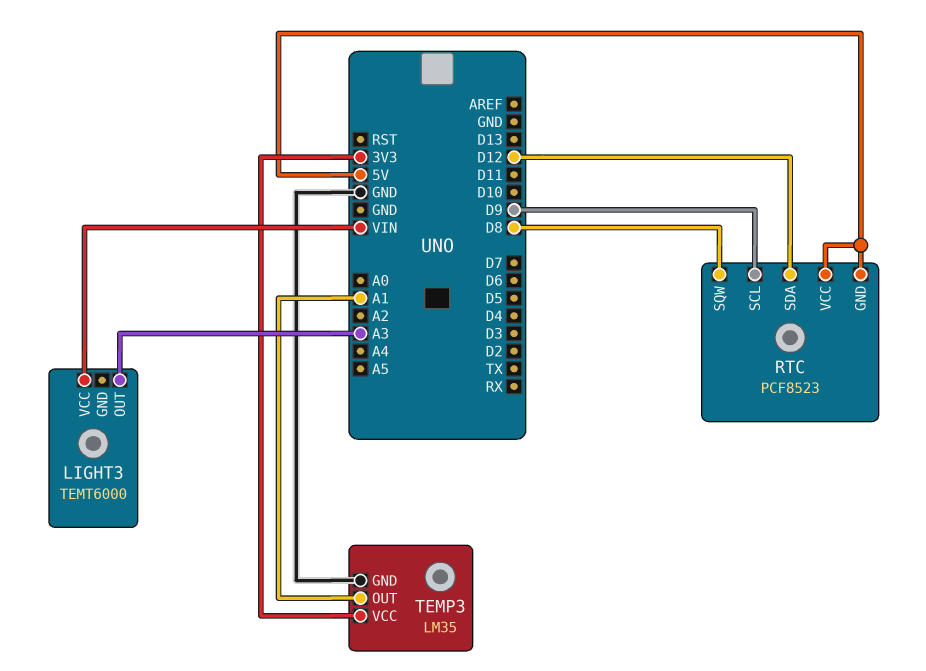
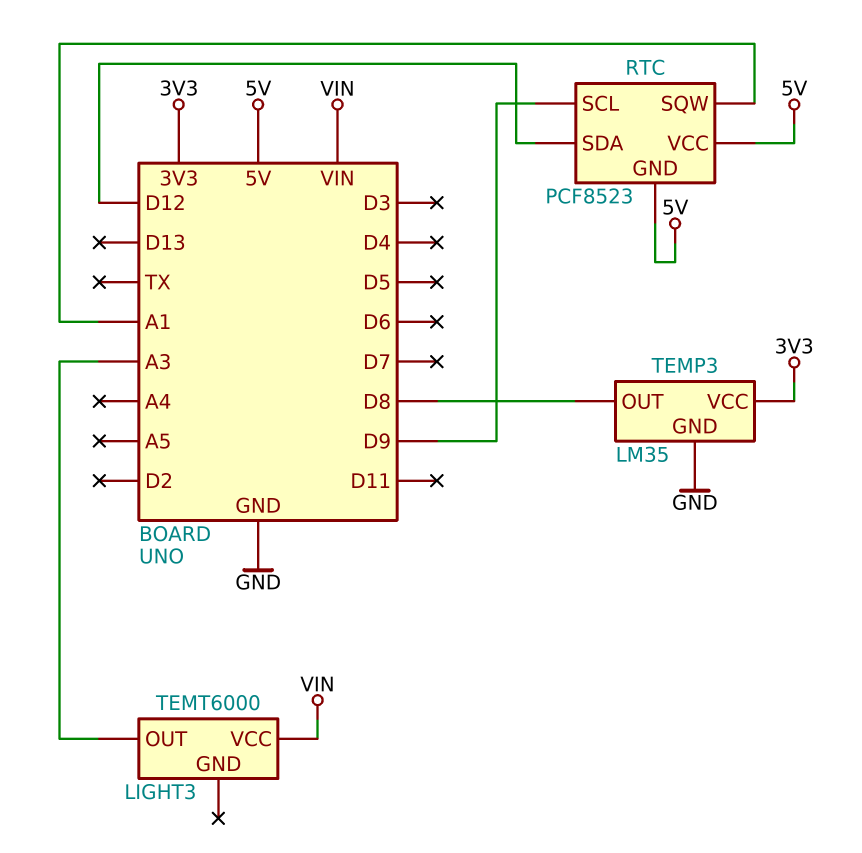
RTC pin SQW: D8 -> A1
TEMP3 pin OUT: A1 -> D8

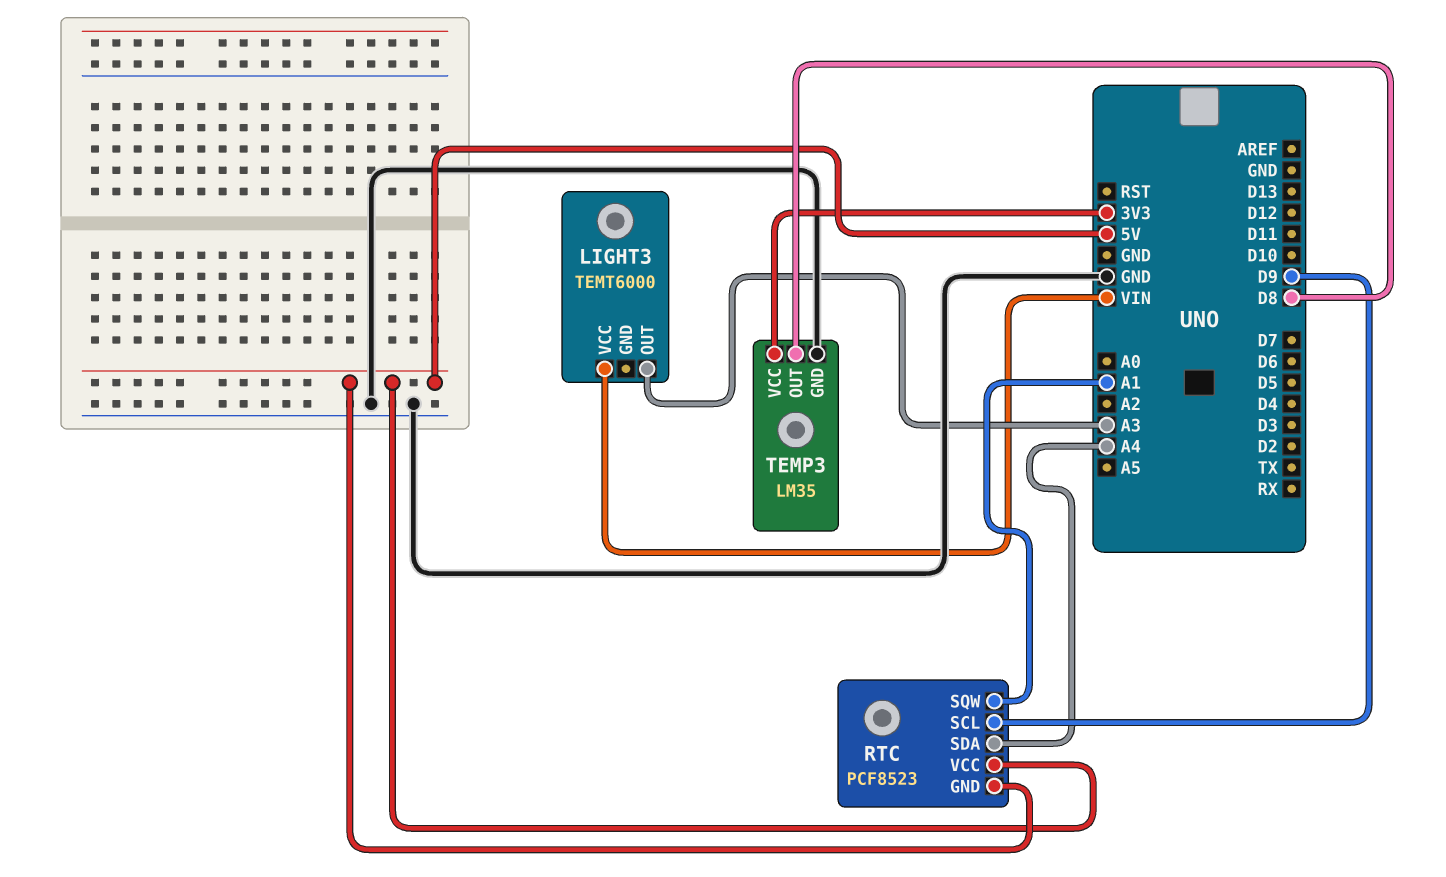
RTC pin SDA: D12 -> A4

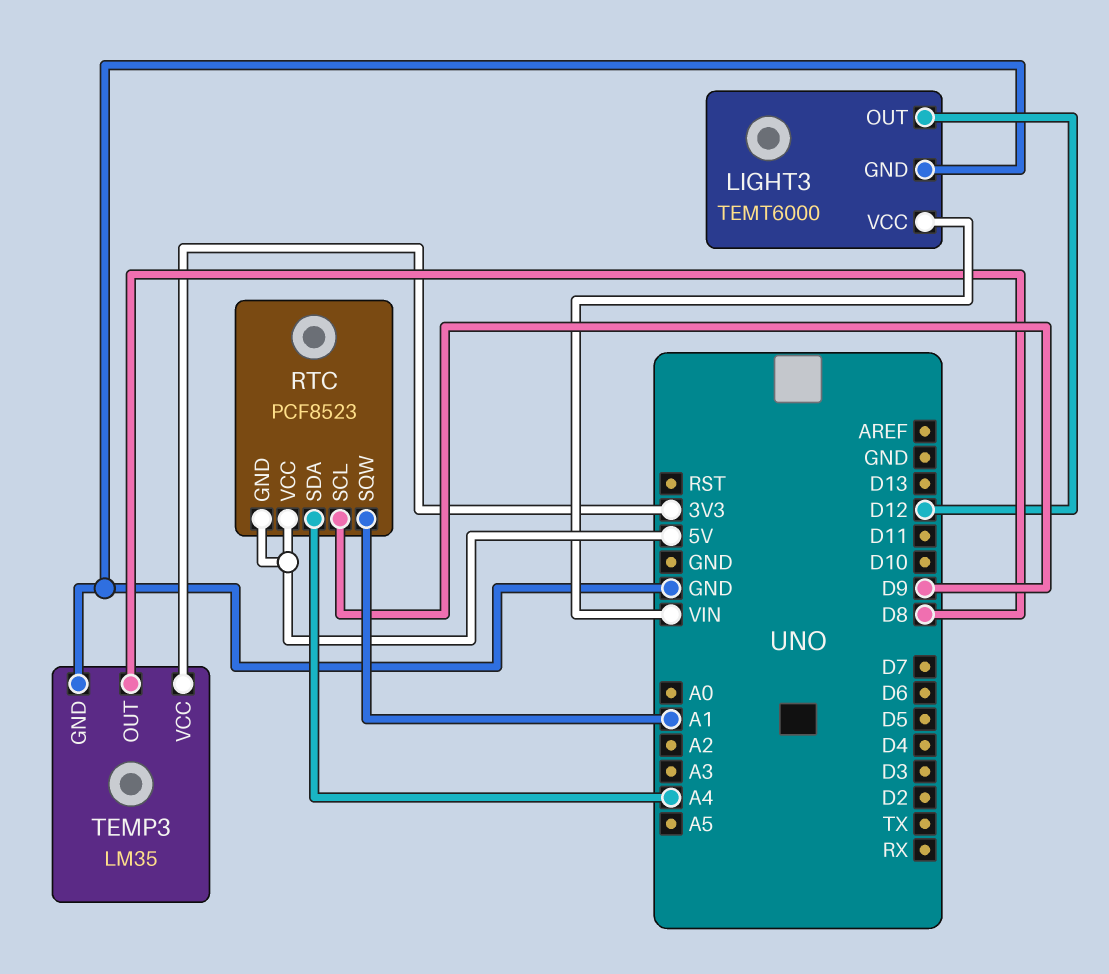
LIGHT3 pin GND: none -> GND
LIGHT3 pin OUT: A3 -> D12

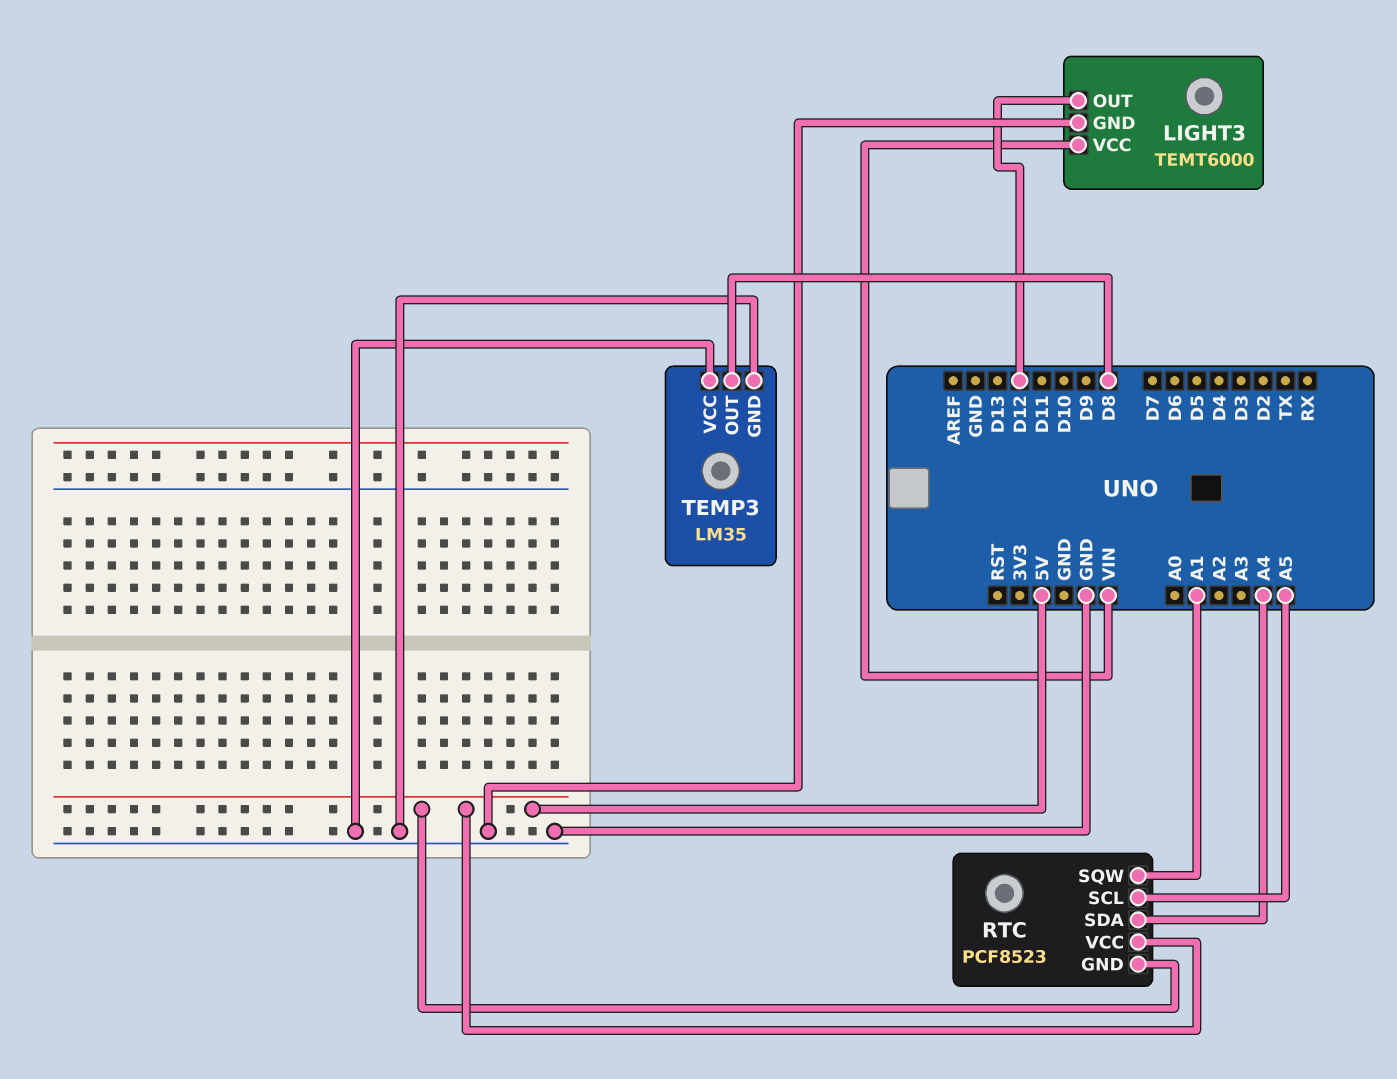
RTC pin SCL: D9 -> A5
TEMP3 pin VCC: 3V3 -> GND

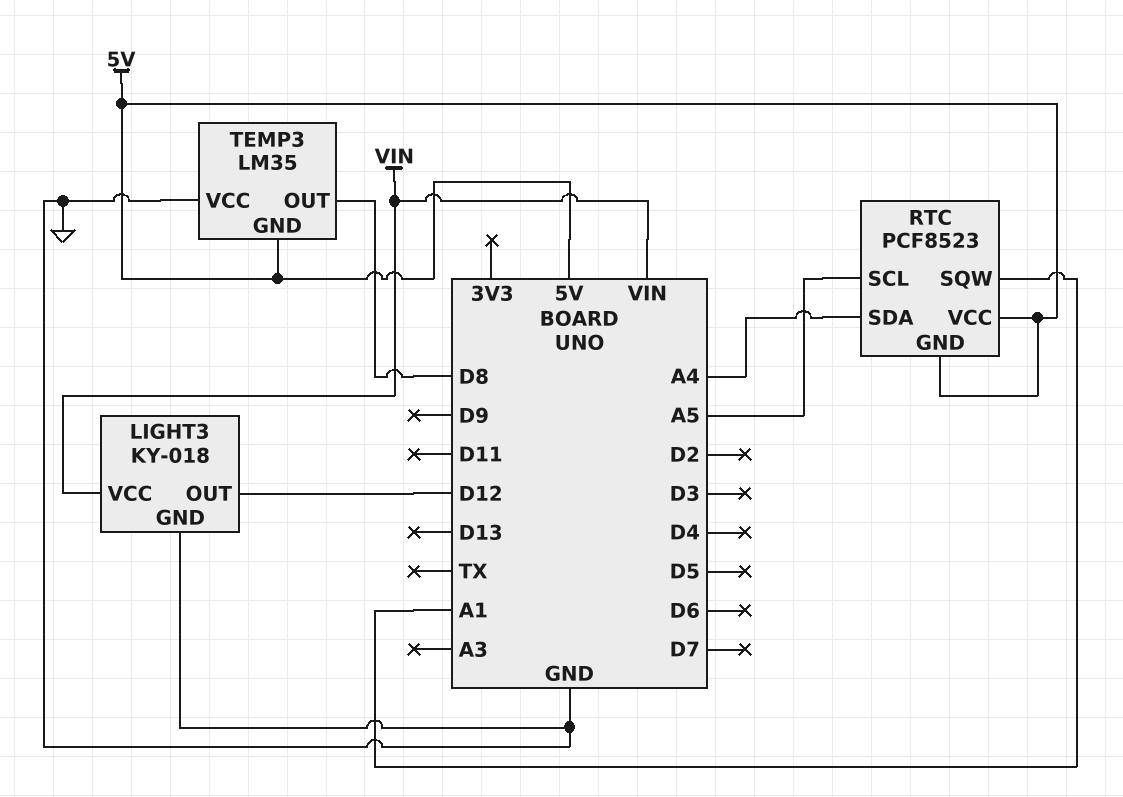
LIGHT3: TEMT6000 -> KY-018
TEMP3 pin GND: GND -> 5V

